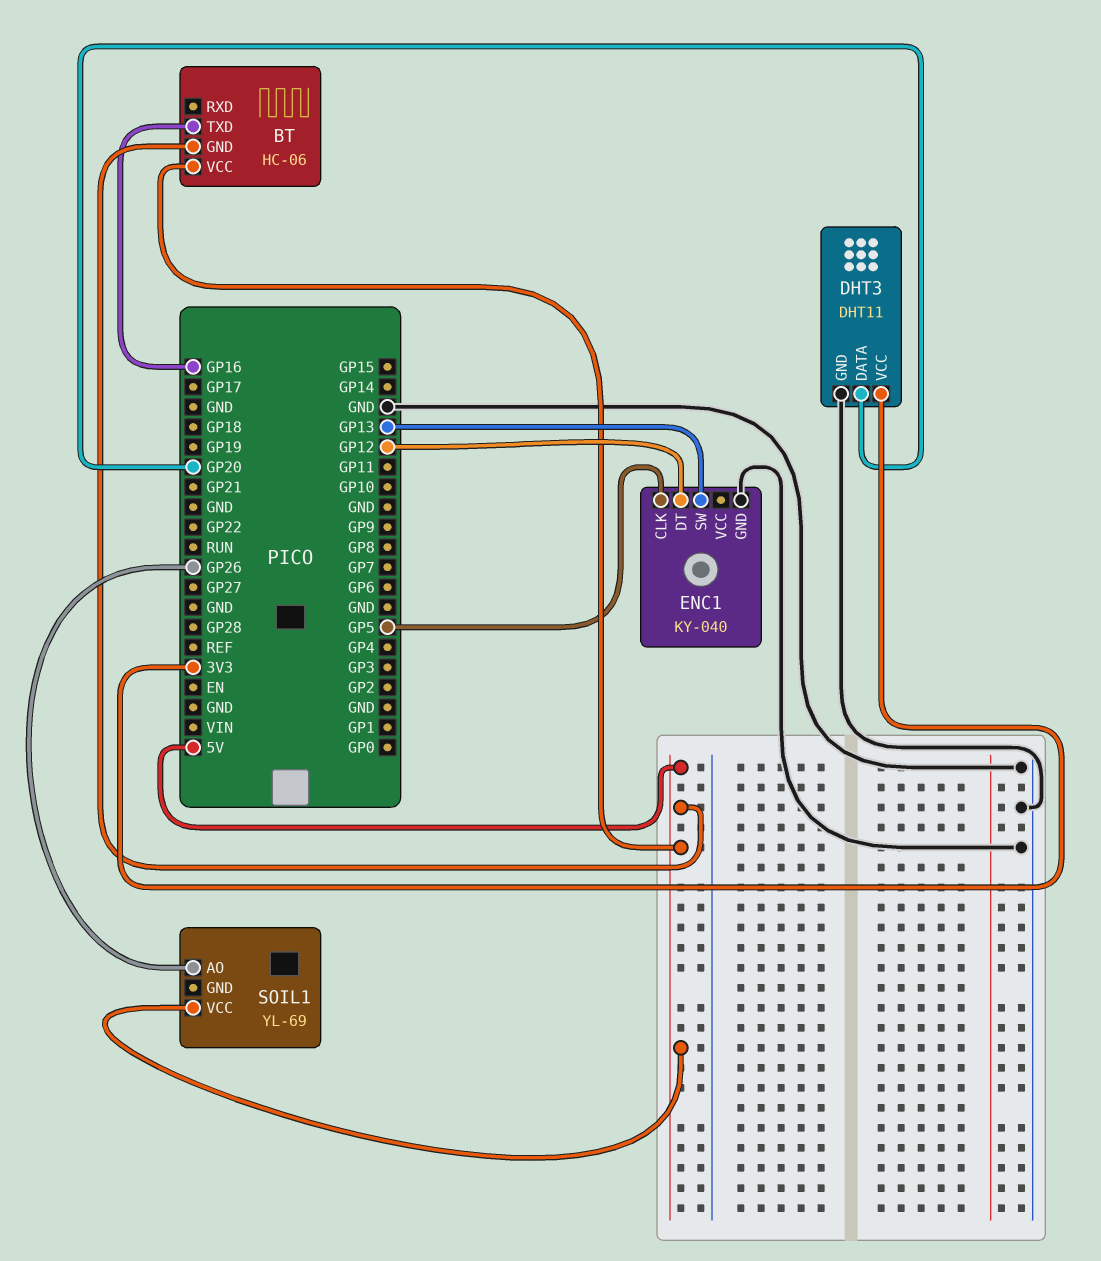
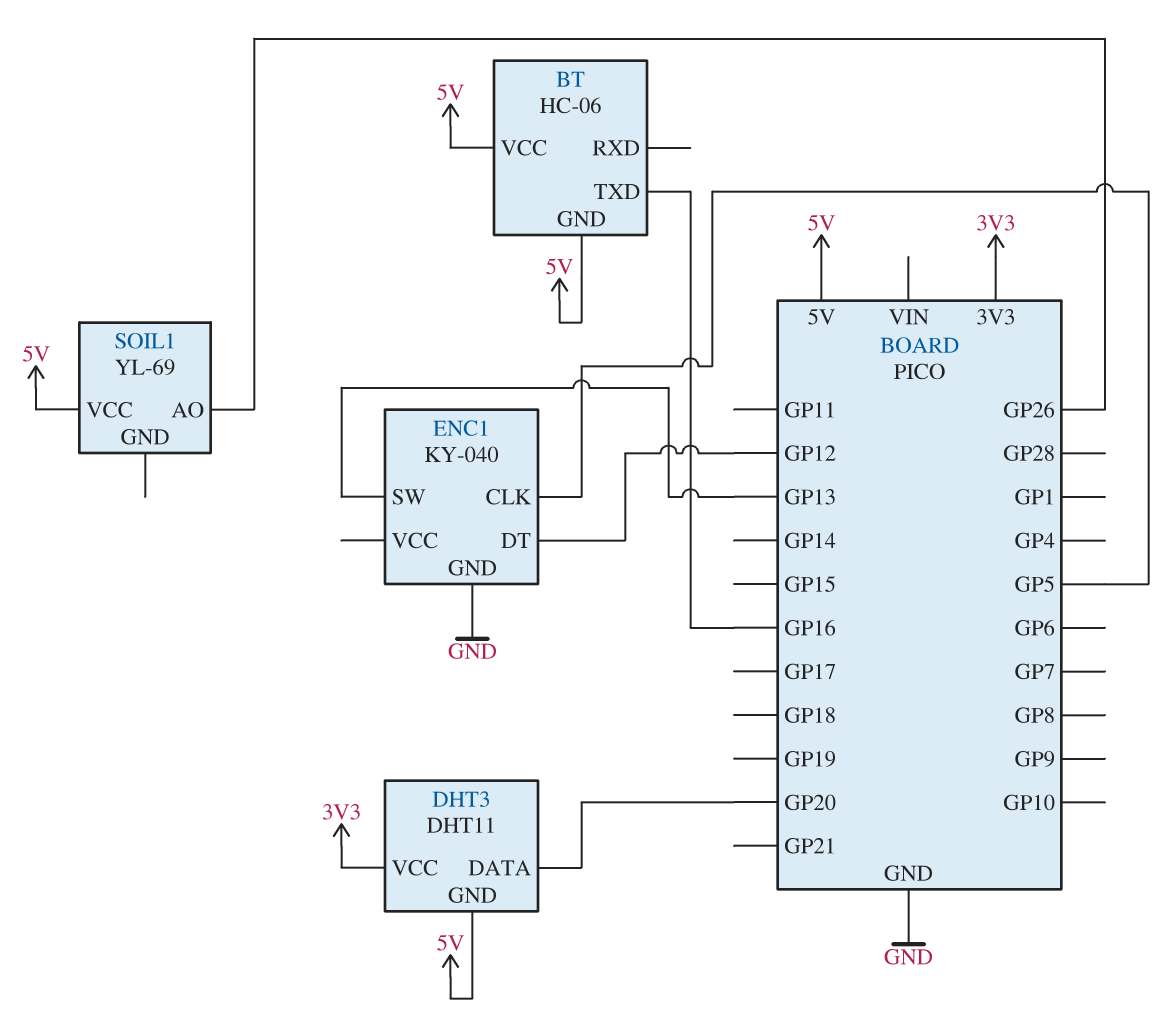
DHT3 pin GND: GND -> 5V

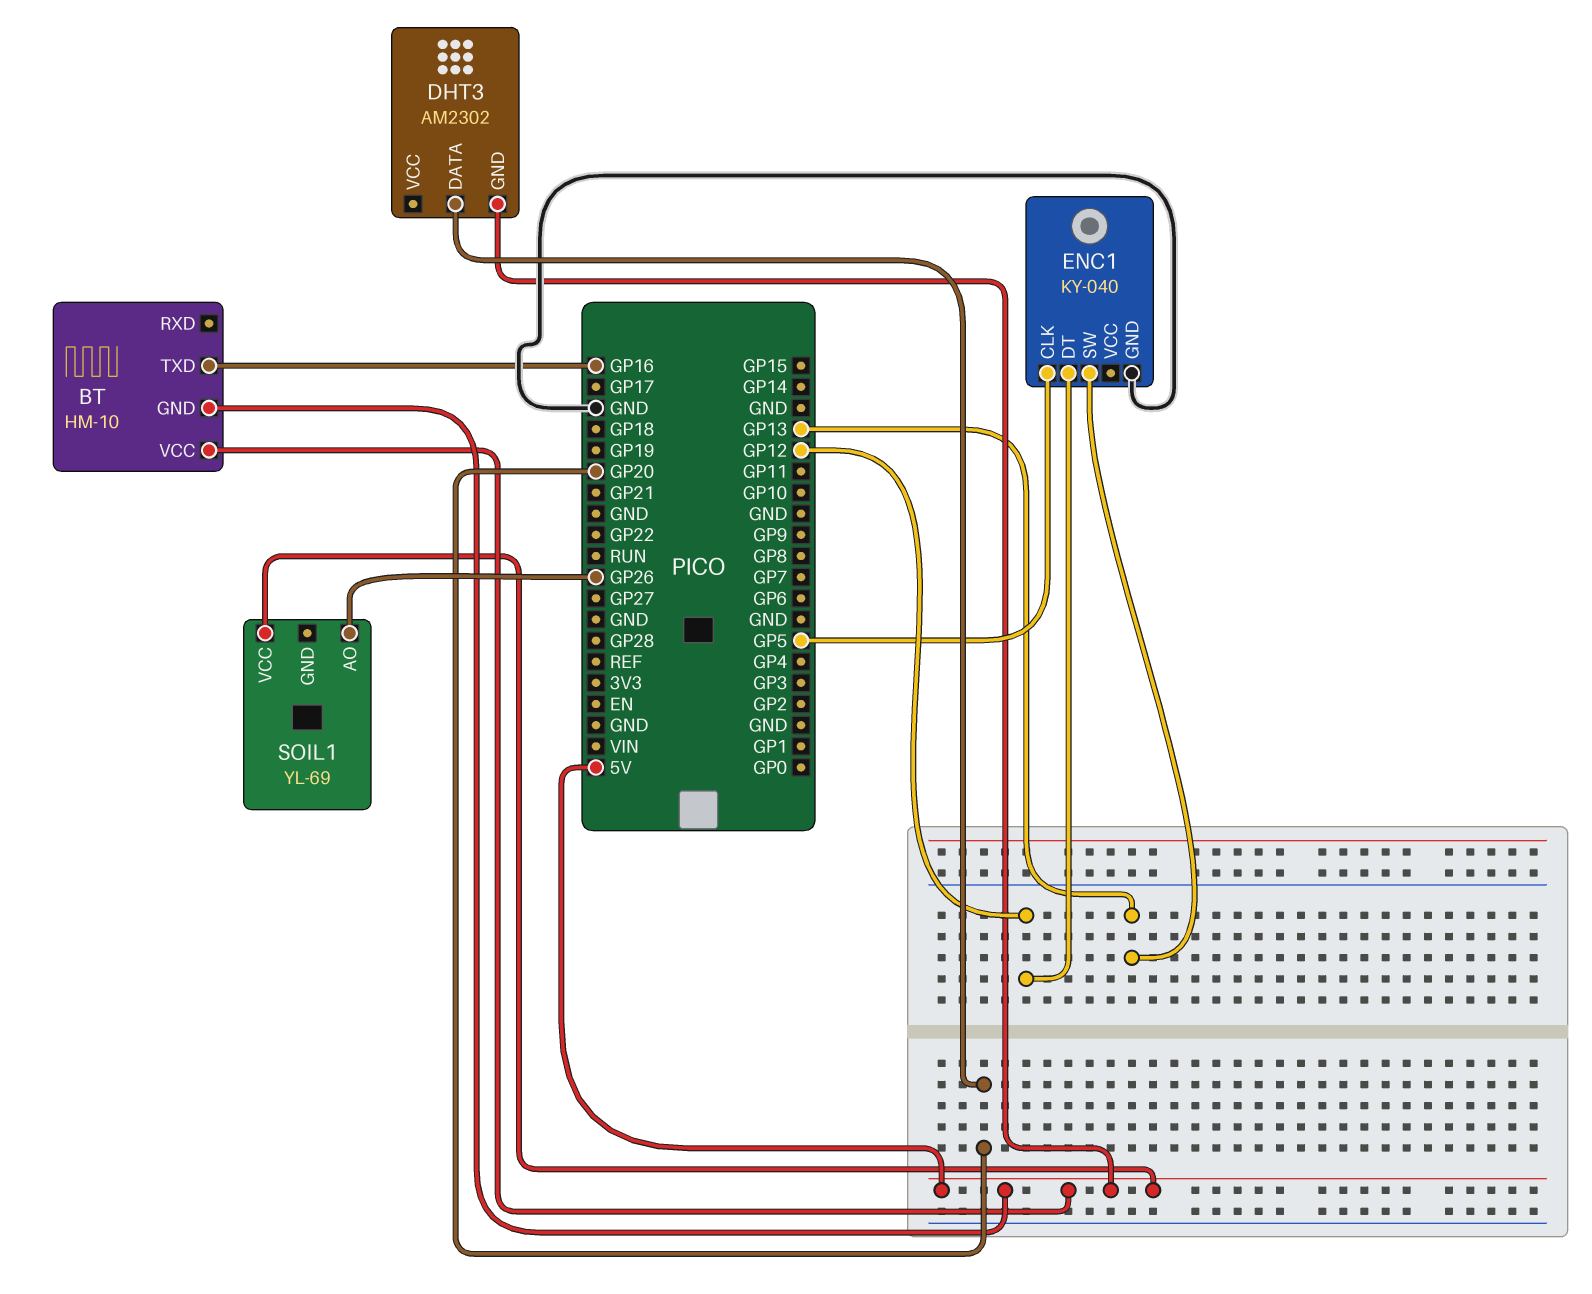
BT: HC-06 -> HM-10
DHT3: DHT11 -> AM2302
DHT3 pin VCC: 3V3 -> none

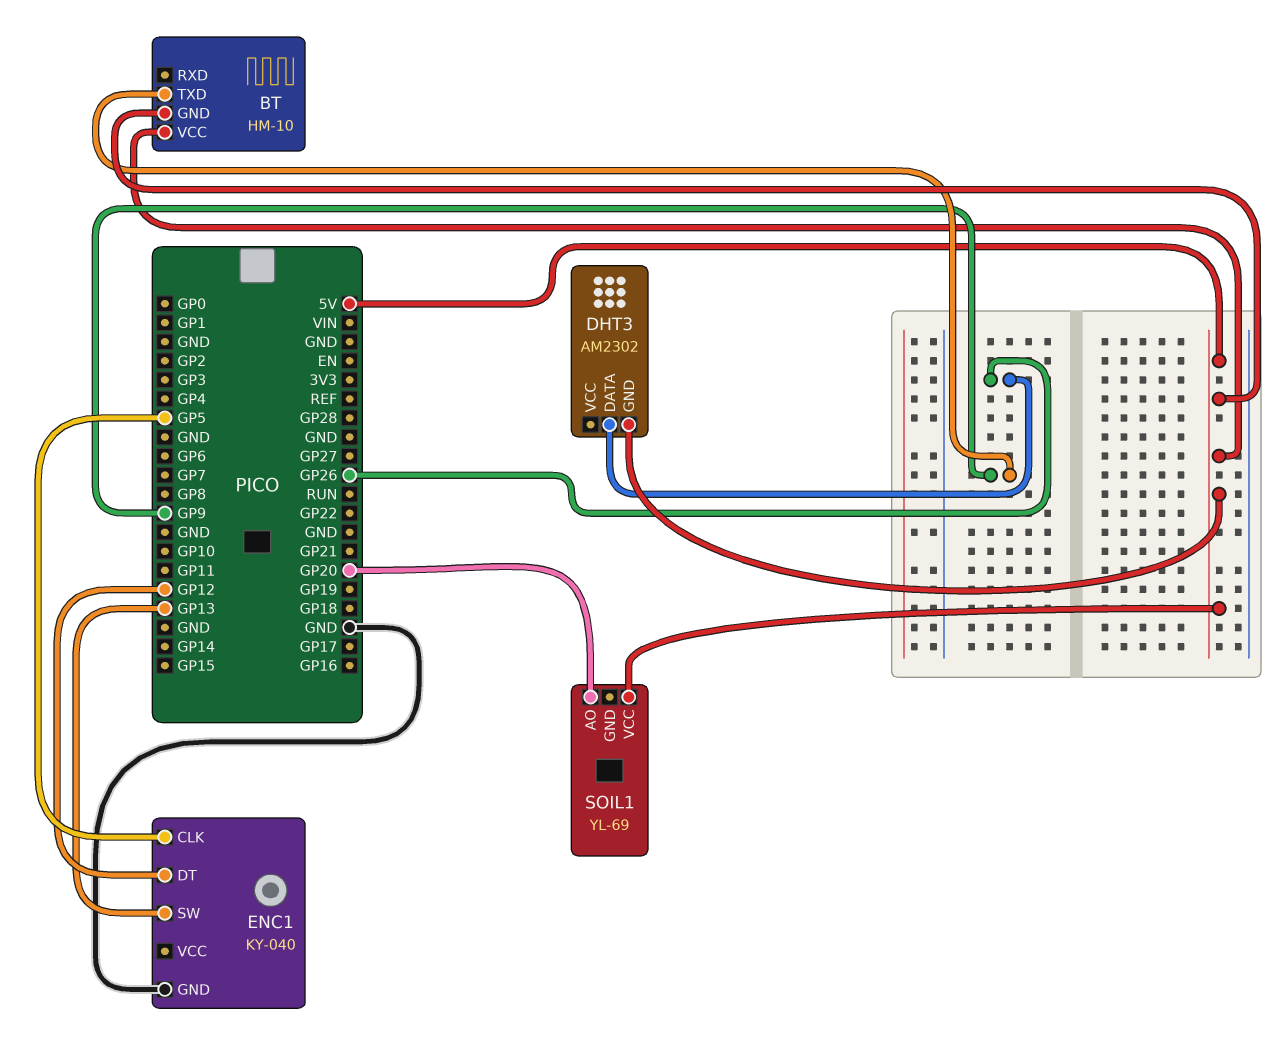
BT pin TXD: GP16 -> GP9
DHT3 pin DATA: GP20 -> GP26
SOIL1 pin AO: GP26 -> GP20

